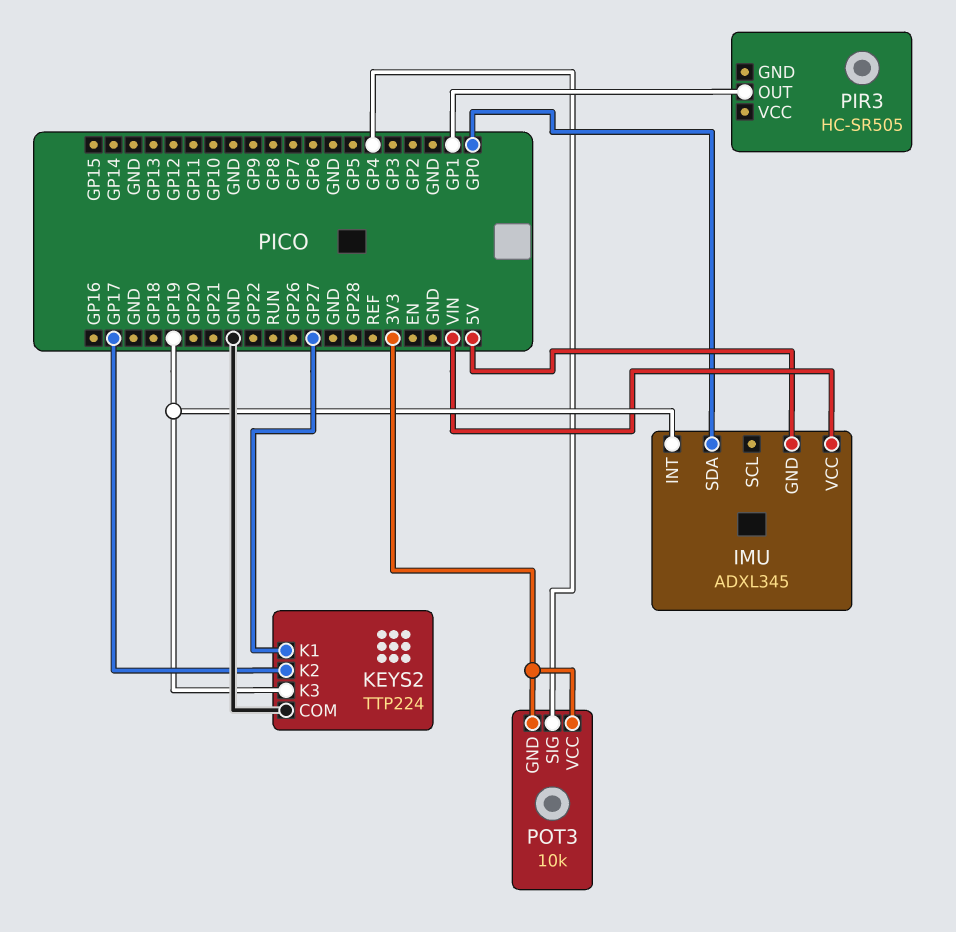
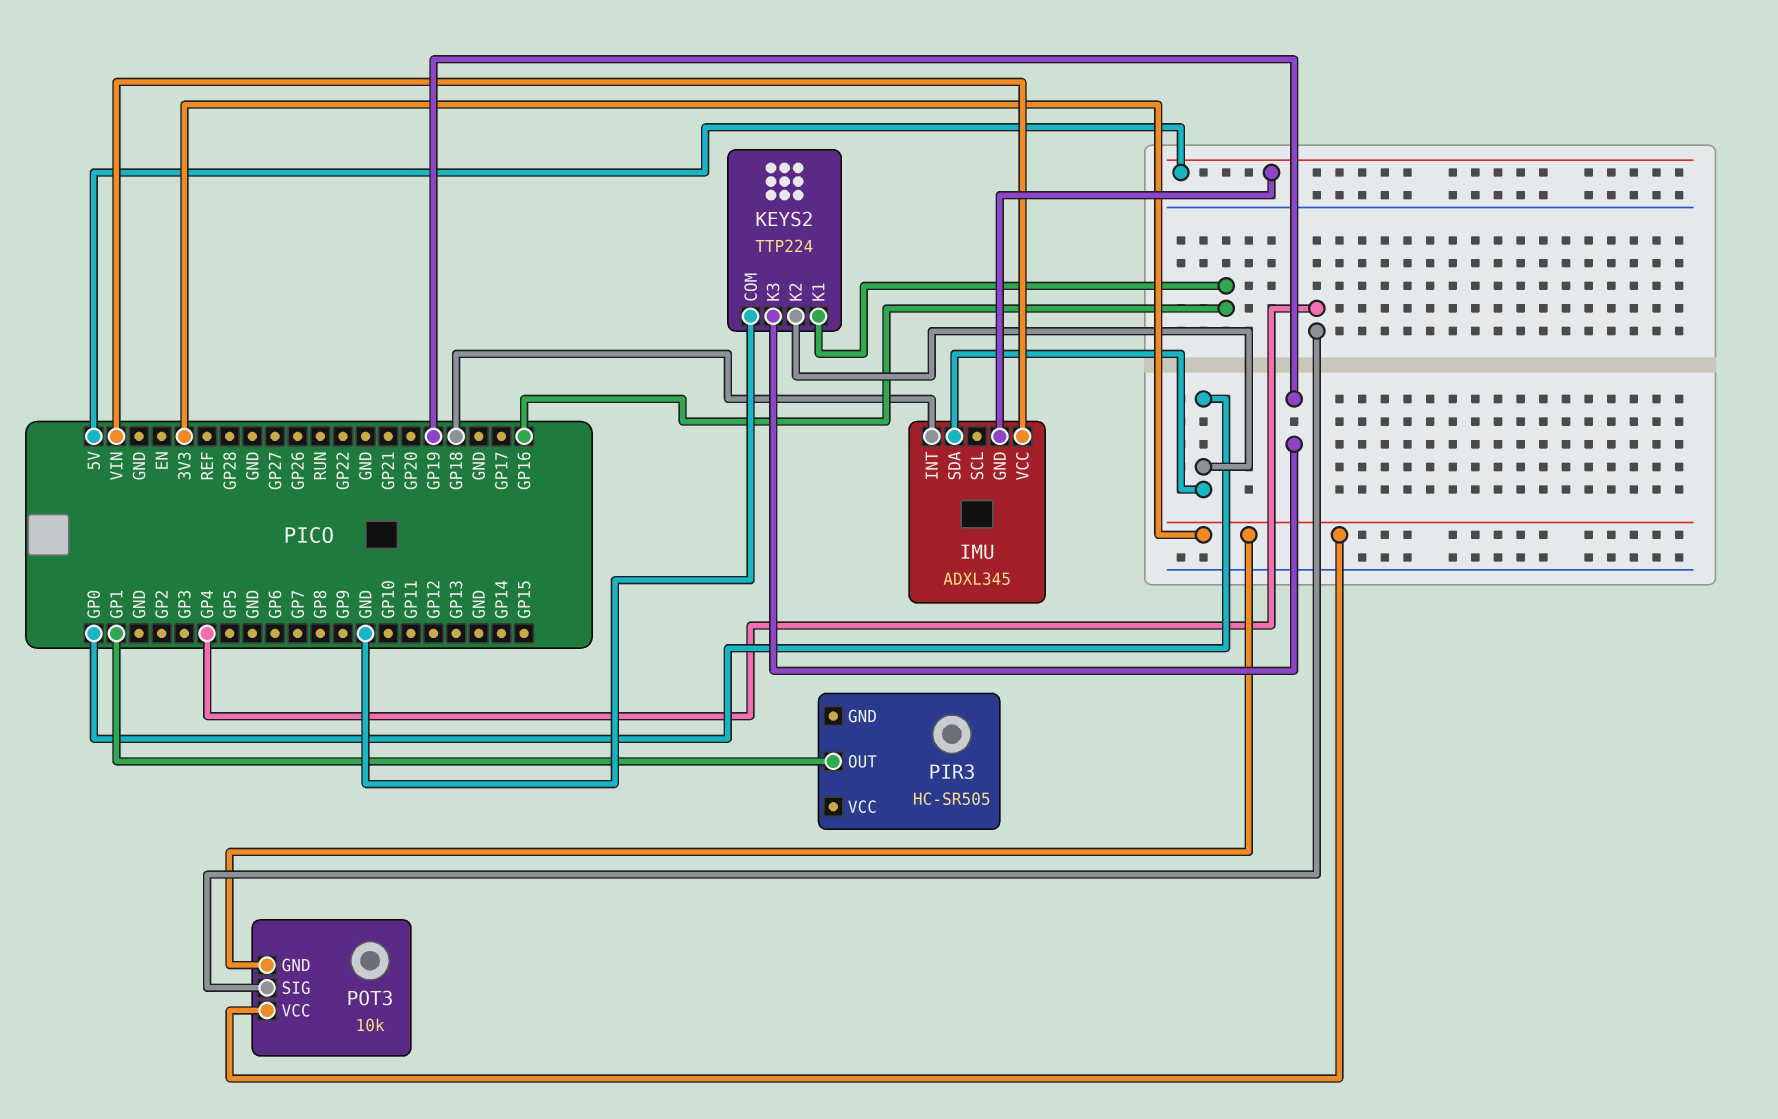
IMU pin INT: GP19 -> GP18
KEYS2 pin K1: GP27 -> GP16
KEYS2 pin K2: GP17 -> GP0

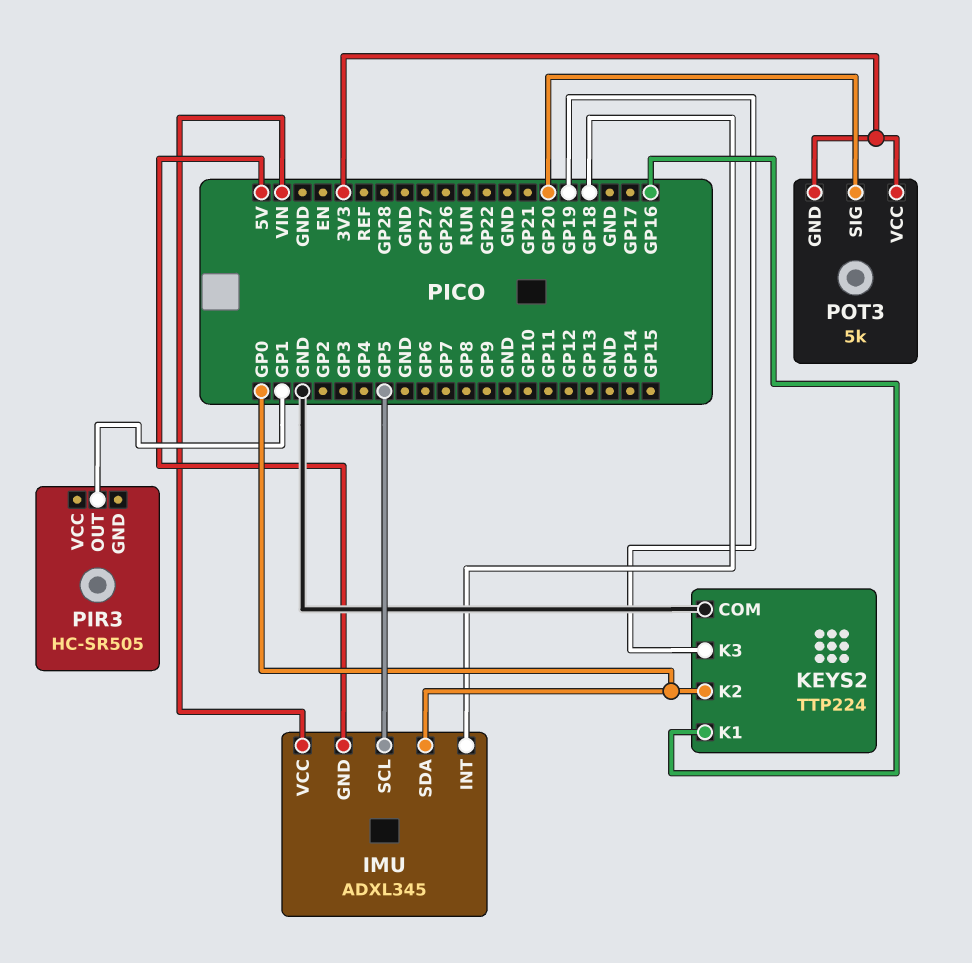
IMU pin SCL: none -> GP5
POT3: 10k -> 5k
POT3 pin SIG: GP4 -> GP20

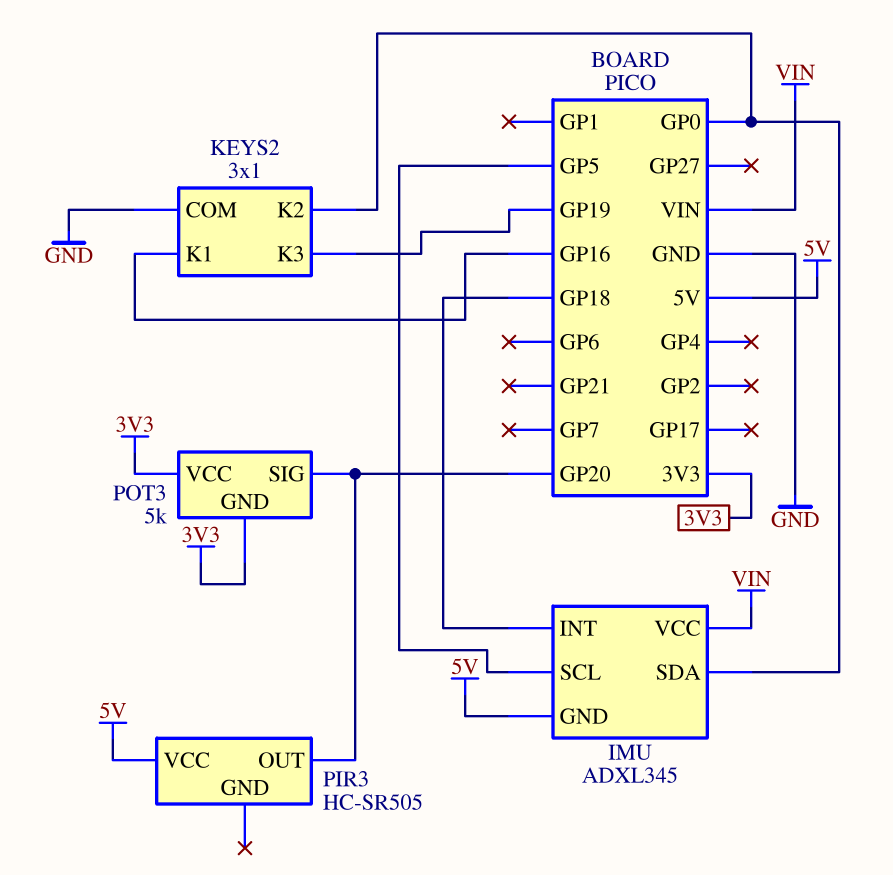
KEYS2: TTP224 -> 3x1
PIR3 pin OUT: GP1 -> GP20
PIR3 pin VCC: none -> 5V

